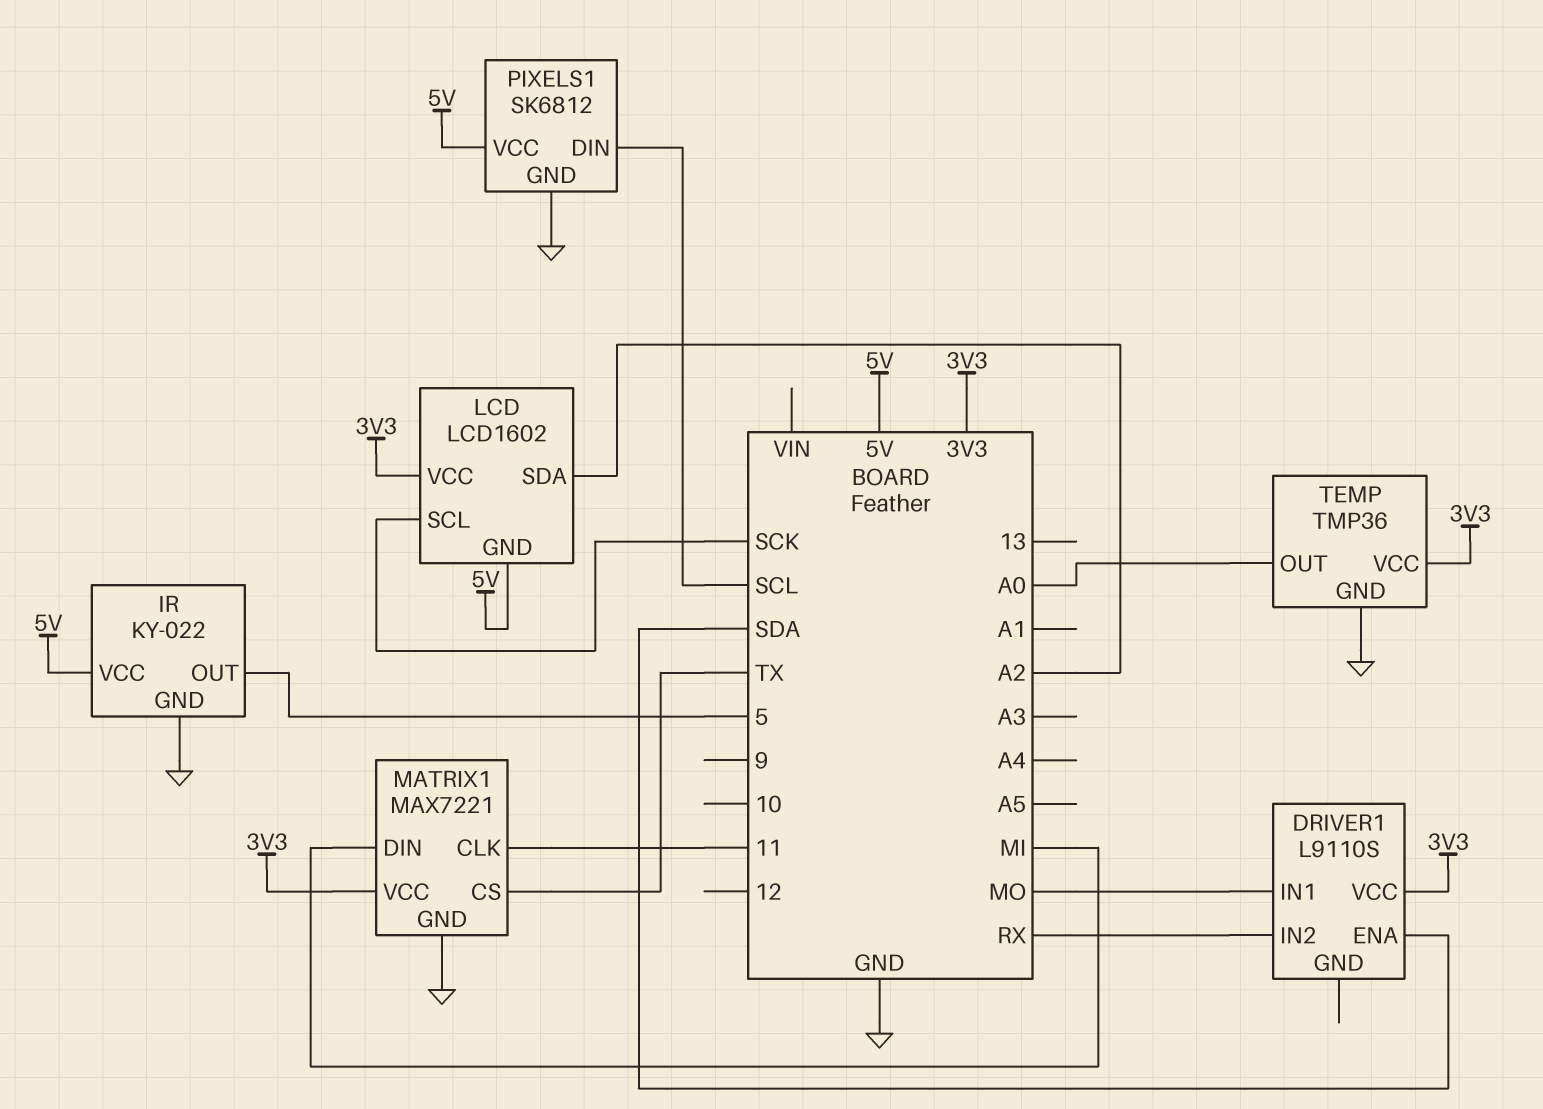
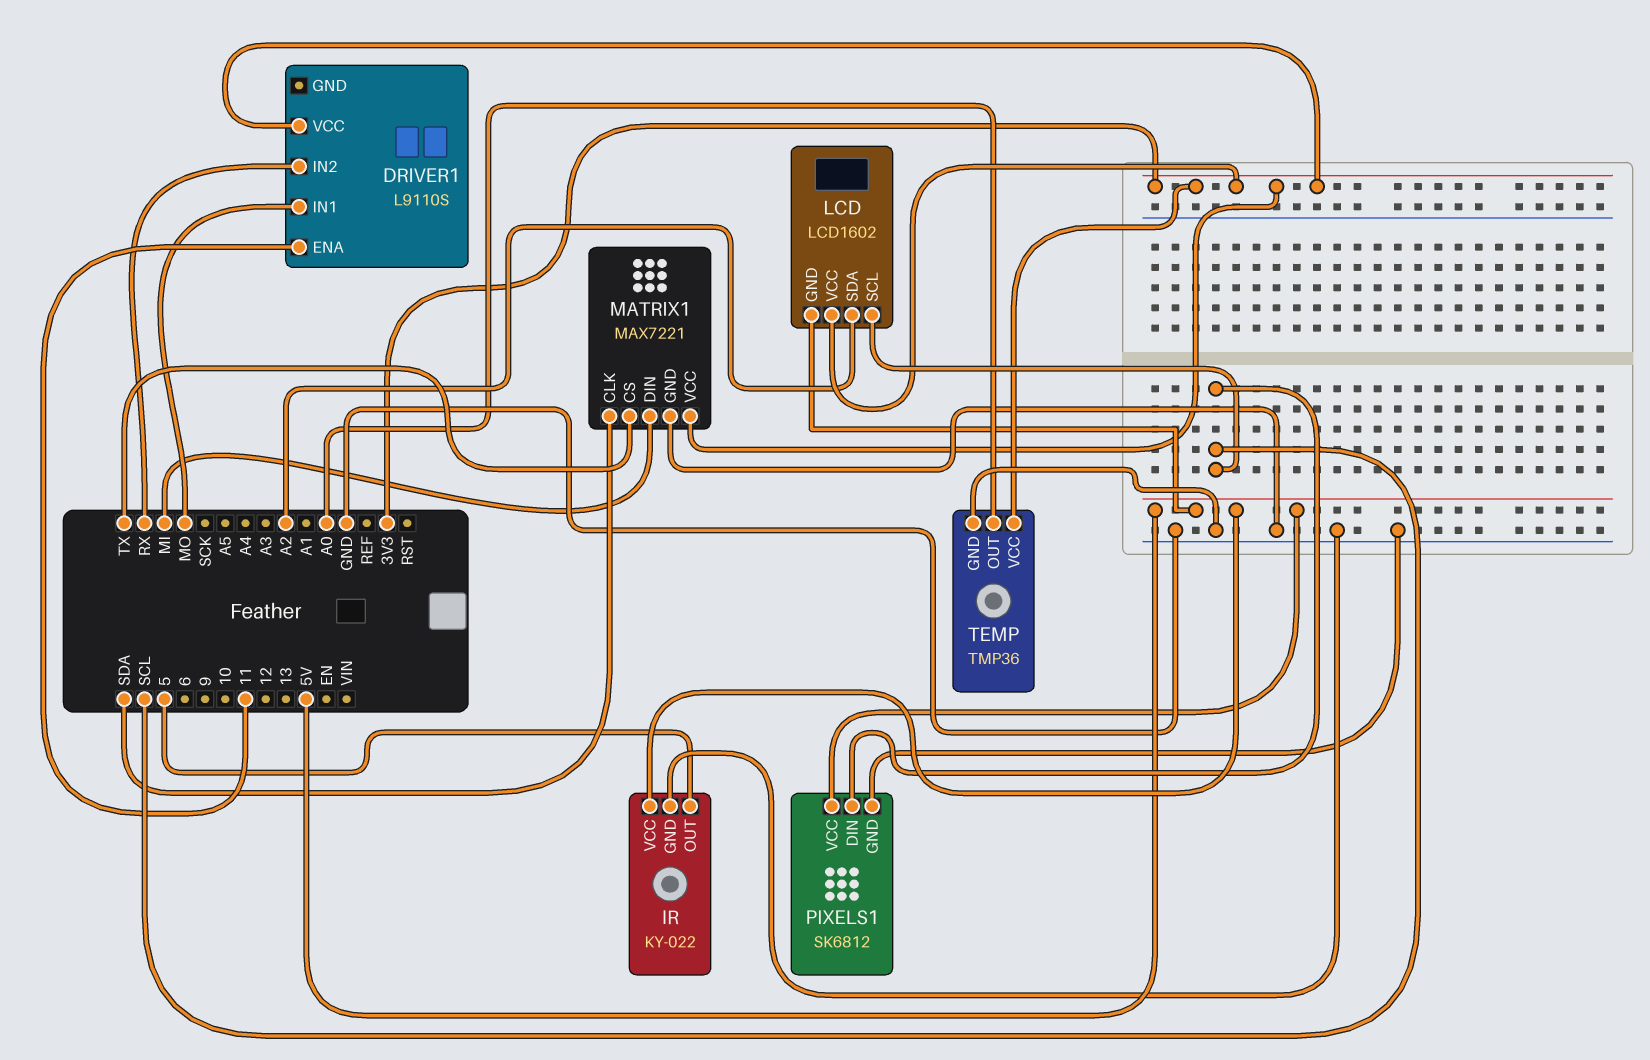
DRIVER1 pin ENA: SDA -> 11
LCD pin SCL: SCK -> SCL
MATRIX1 pin CLK: 11 -> SDA

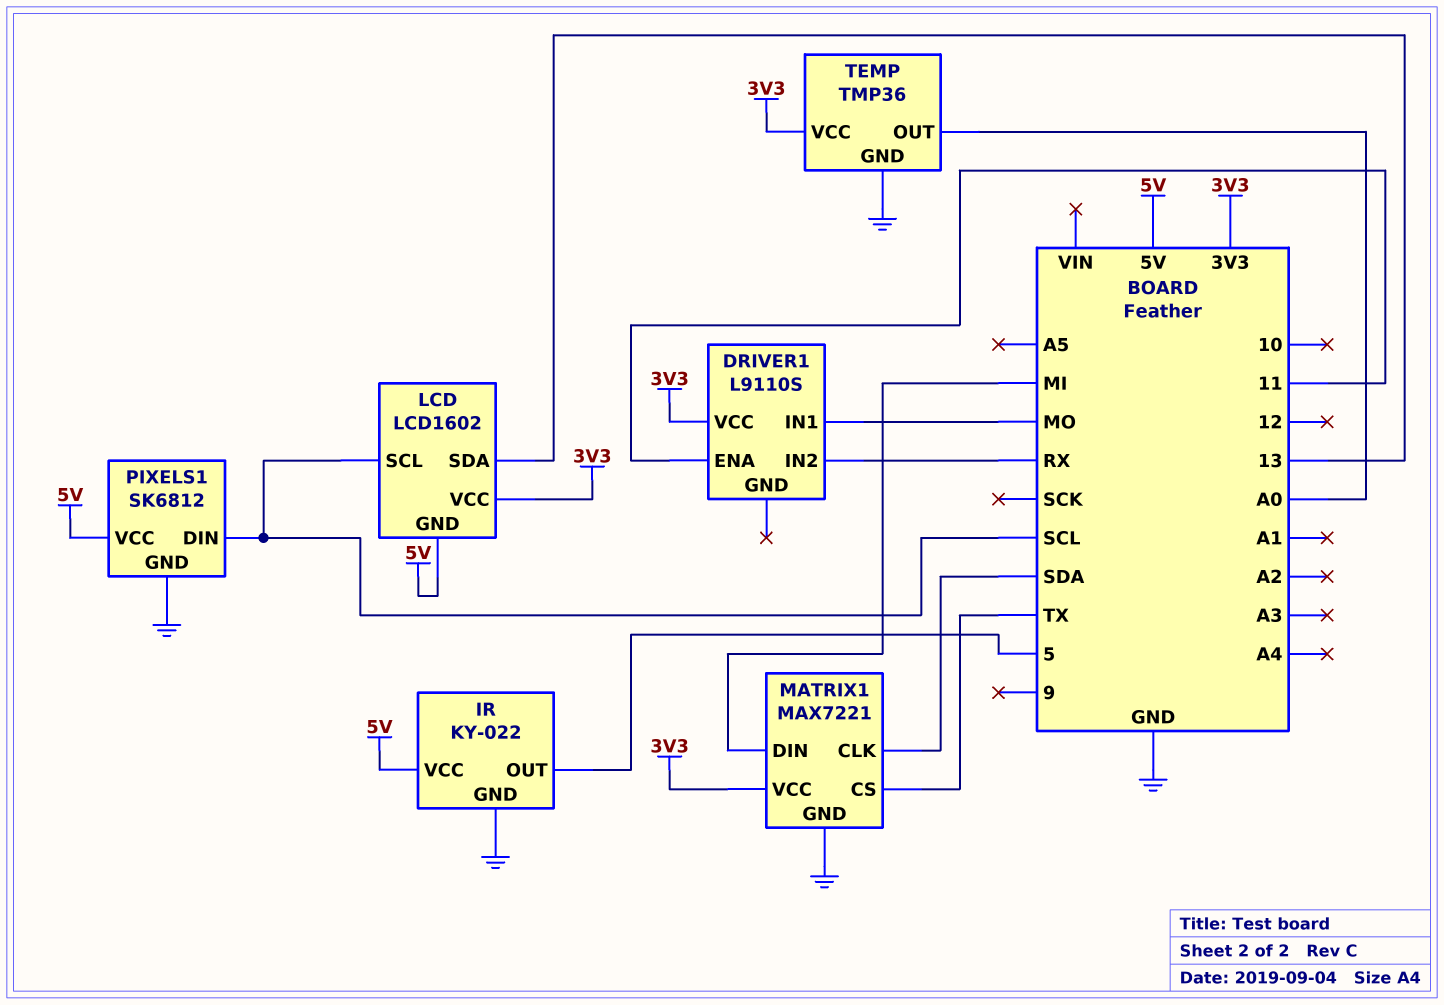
LCD pin SDA: A2 -> 13

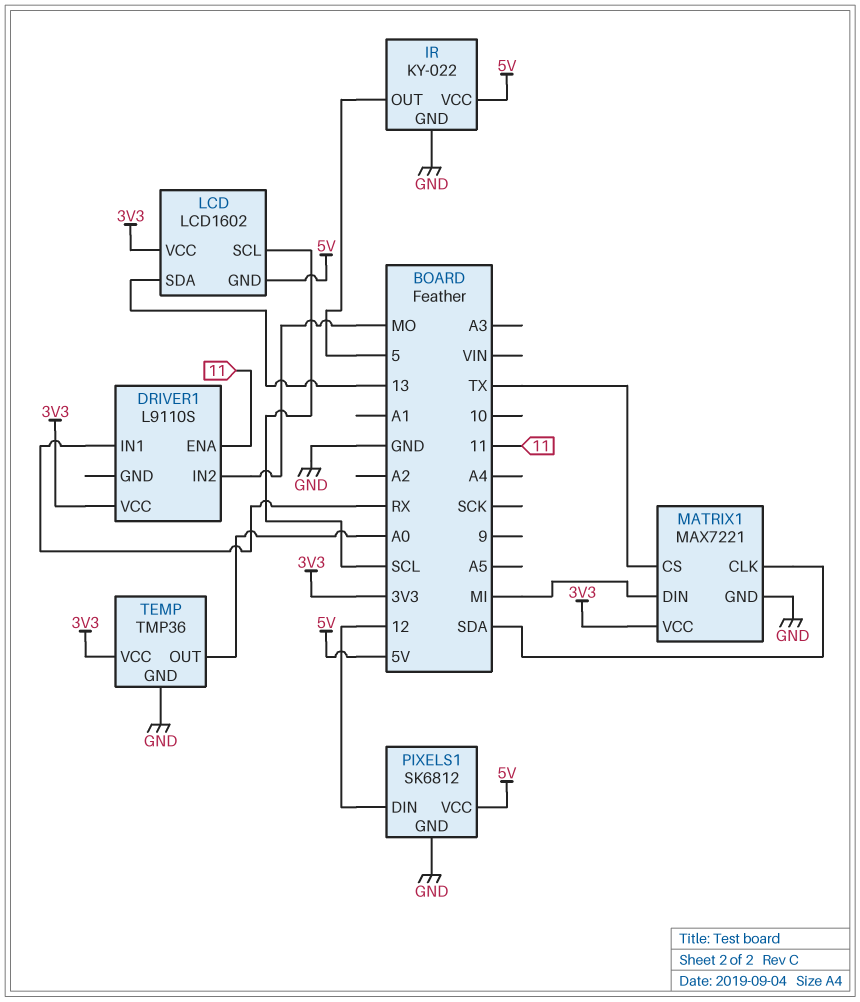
DRIVER1 pin IN1: MO -> RX
DRIVER1 pin IN2: RX -> MO
PIXELS1 pin DIN: SCL -> 12

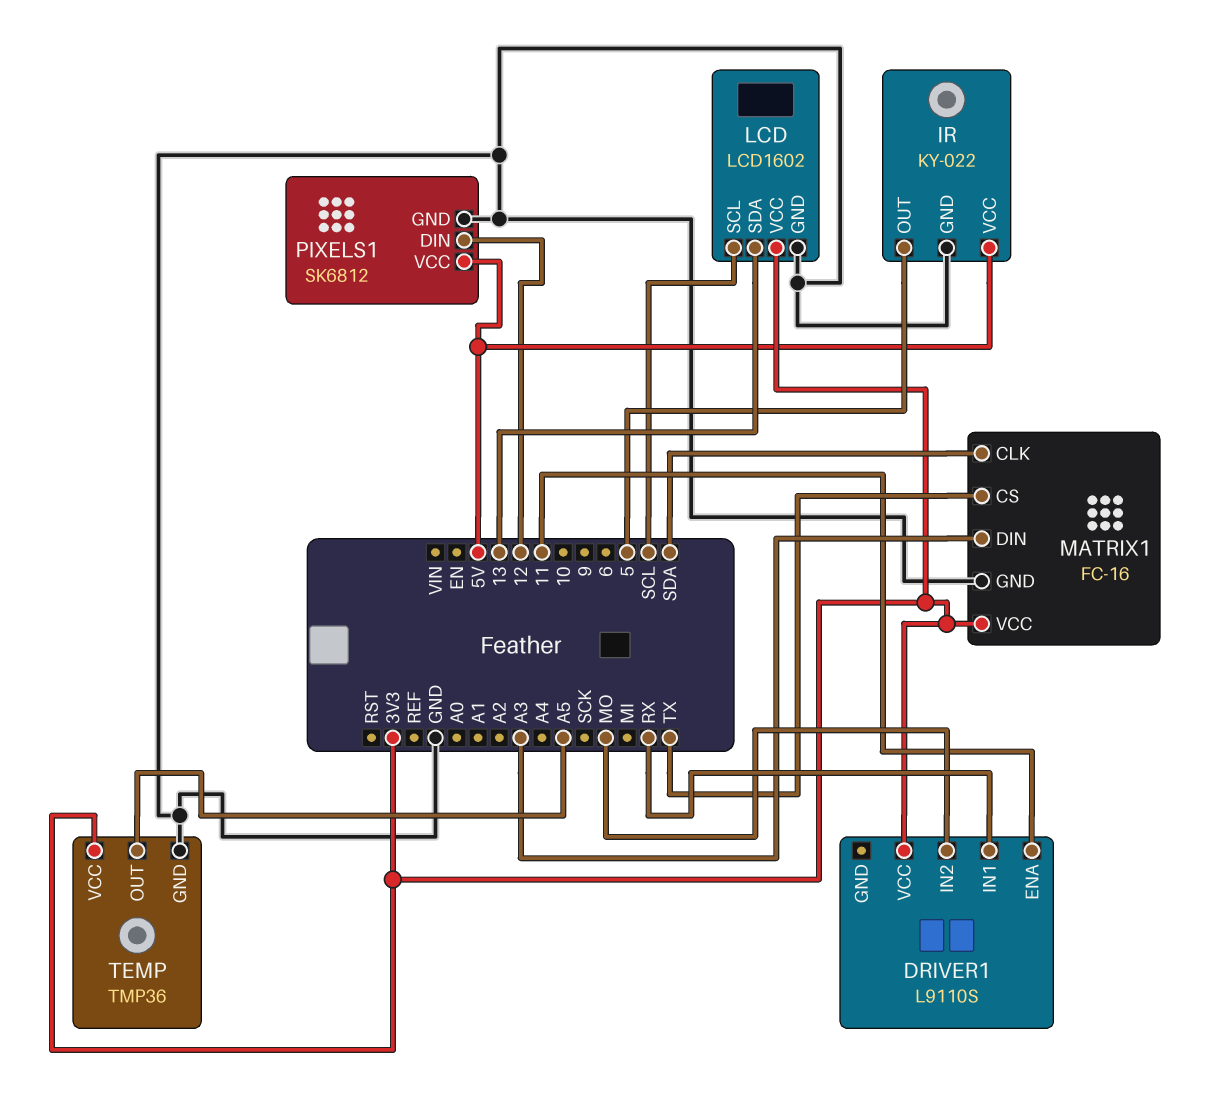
LCD pin GND: 5V -> GND
MATRIX1: MAX7221 -> FC-16
MATRIX1 pin DIN: MI -> A3
TEMP pin OUT: A0 -> A5

